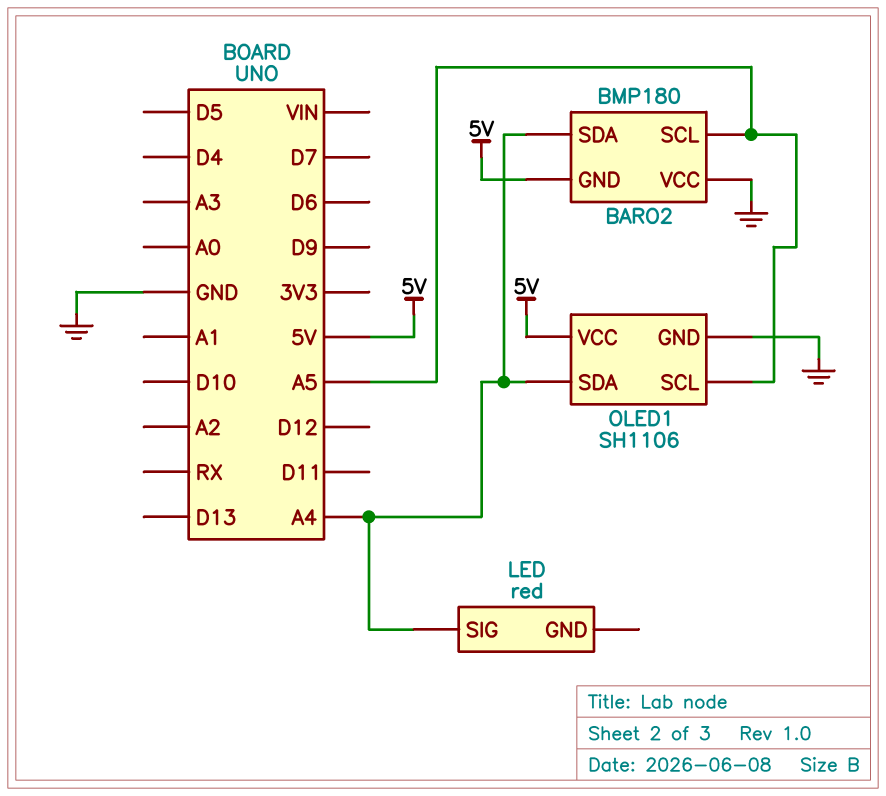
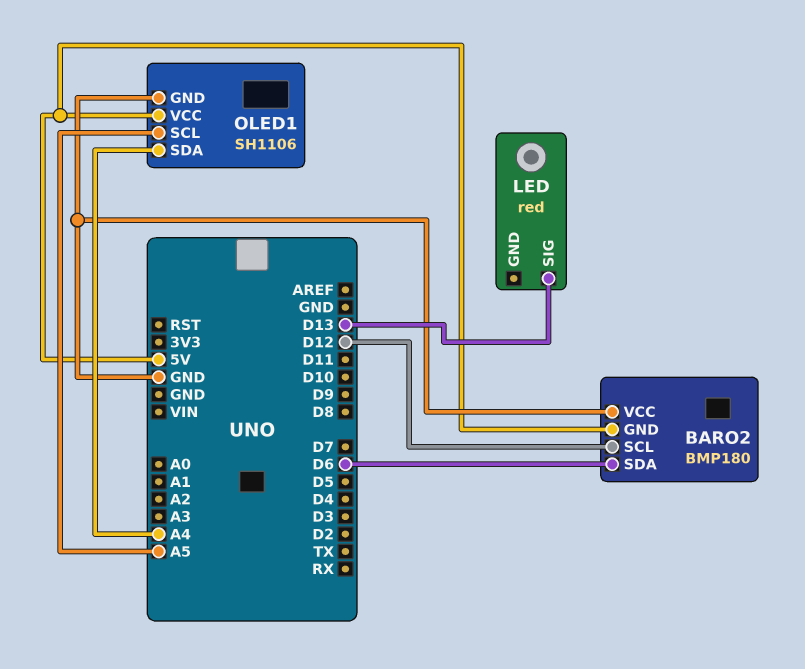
BARO2 pin SCL: A5 -> D12
BARO2 pin SDA: A4 -> D6
LED pin SIG: A4 -> D13

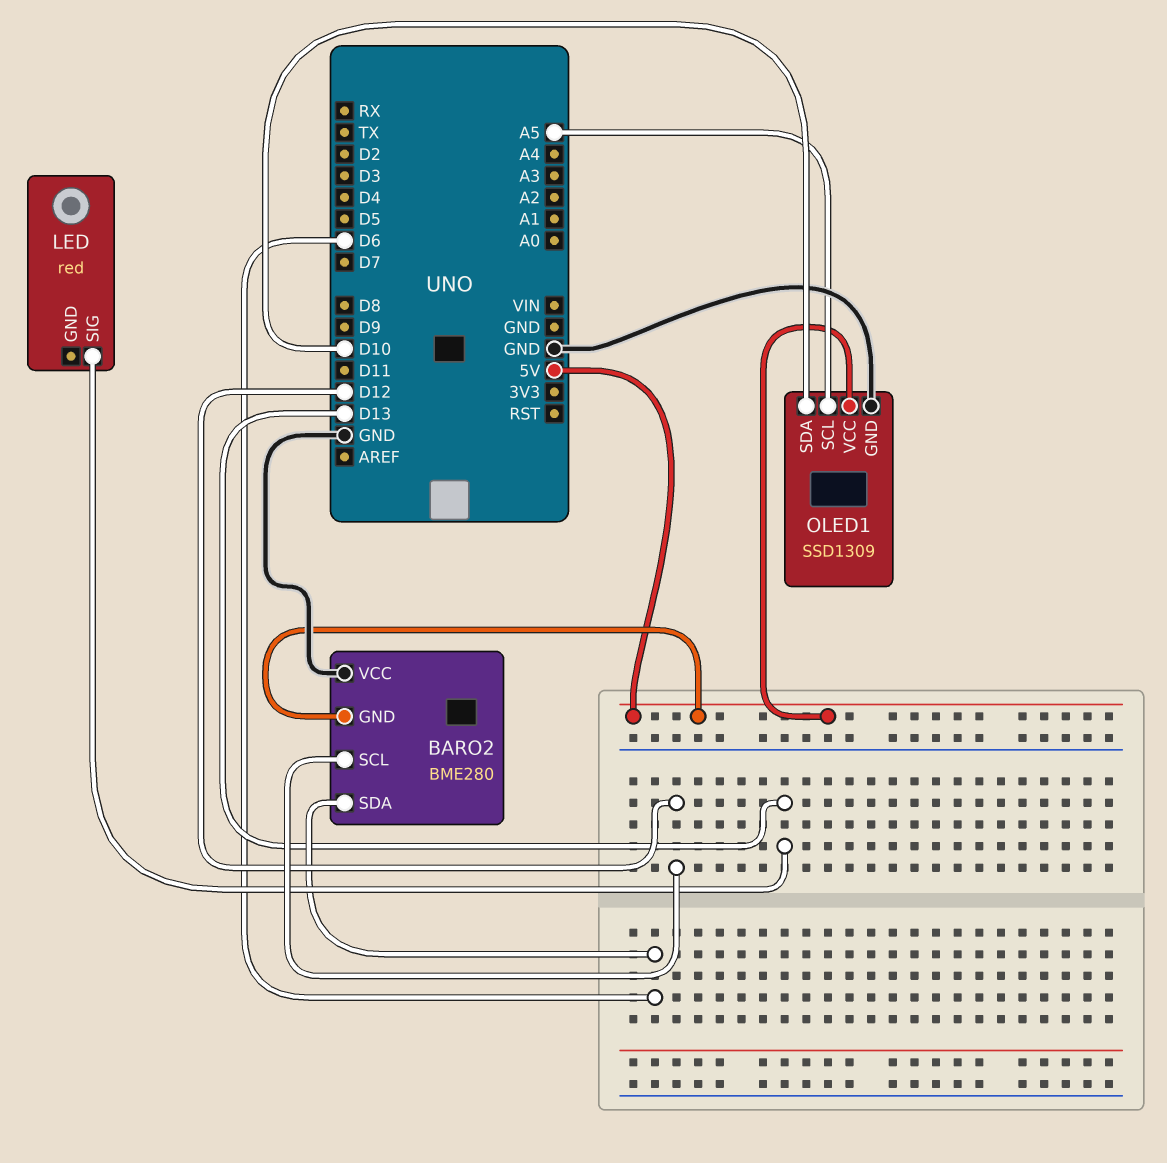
BARO2: BMP180 -> BME280
OLED1: SH1106 -> SSD1309
OLED1 pin SDA: A4 -> D10

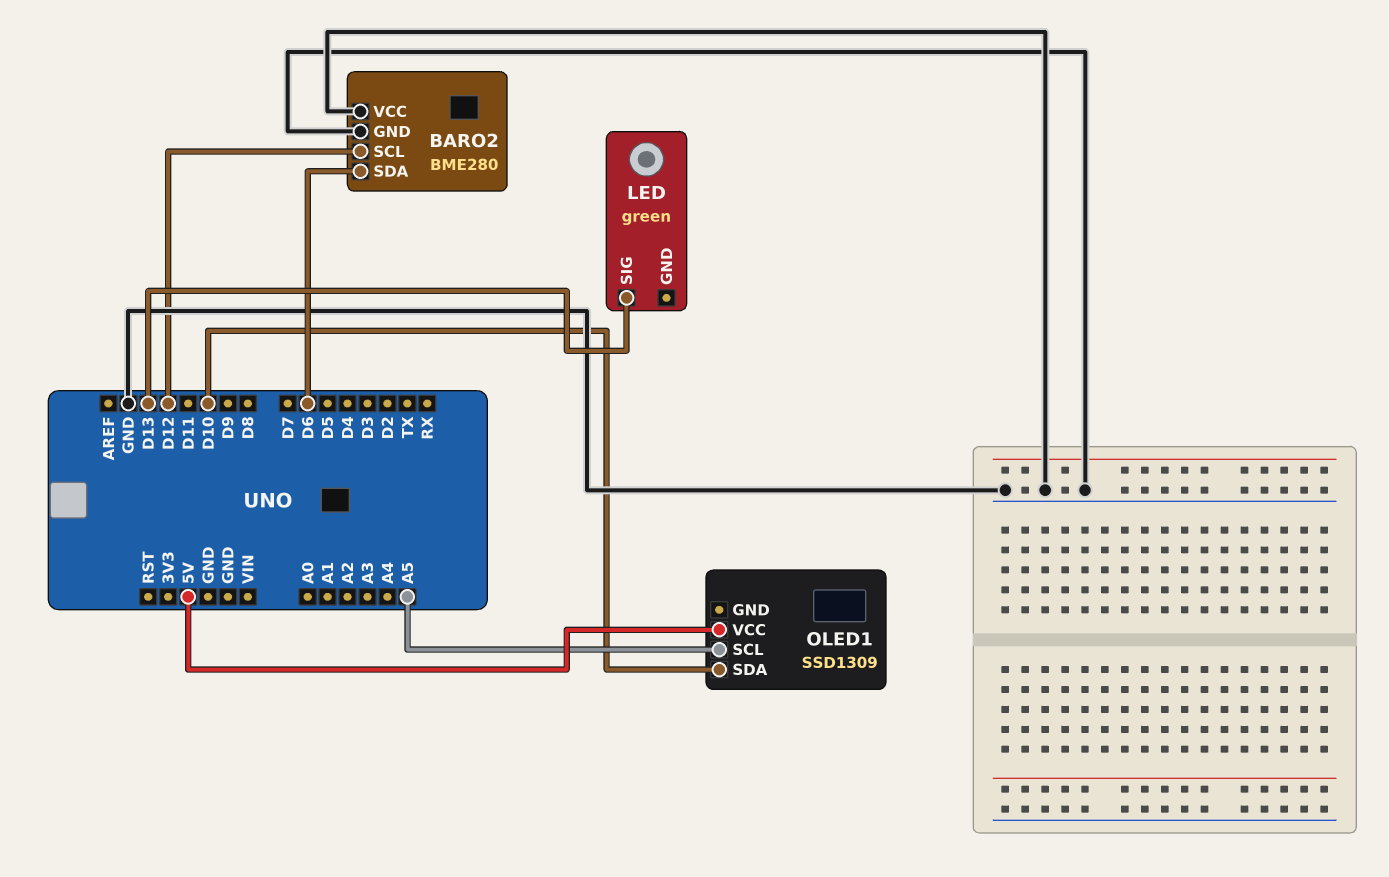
BARO2 pin GND: 5V -> GND
LED: red -> green
OLED1 pin GND: GND -> none

